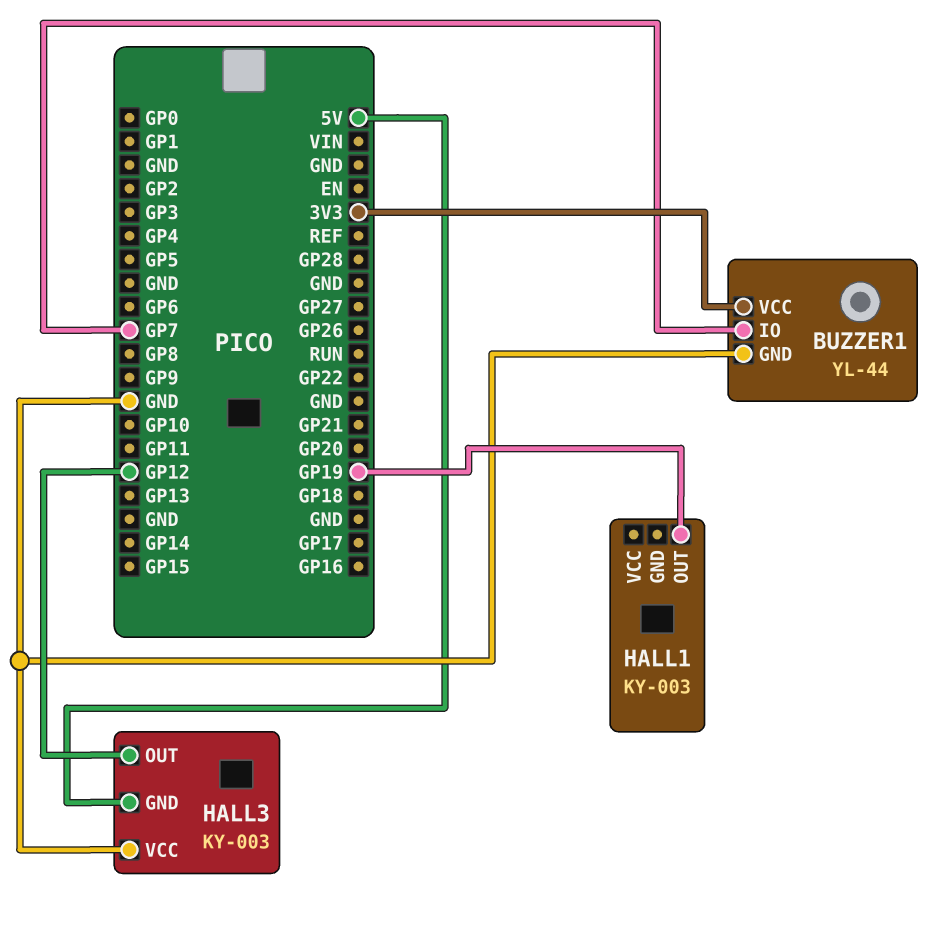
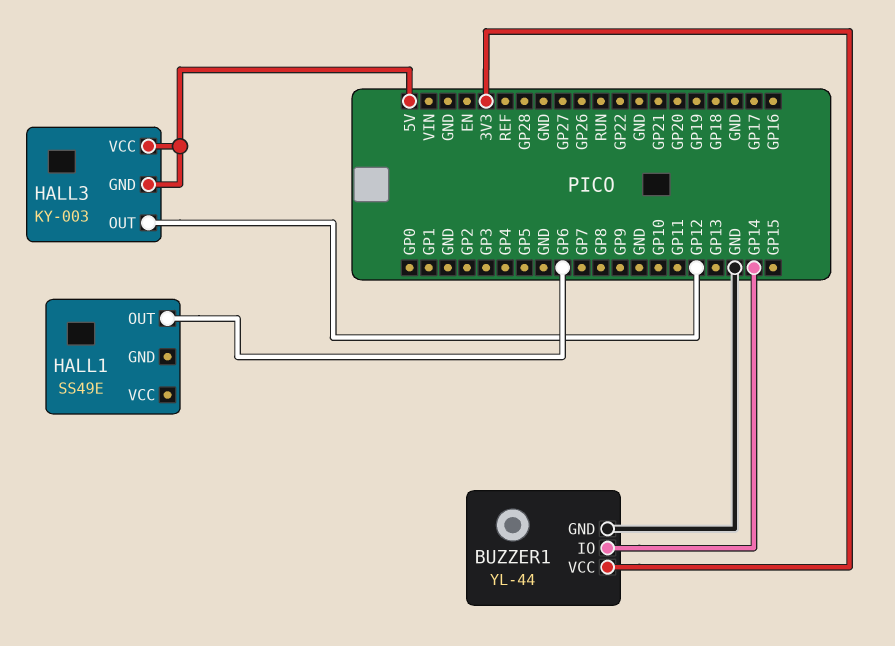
BUZZER1 pin IO: GP7 -> GP14
HALL1: KY-003 -> SS49E
HALL1 pin OUT: GP19 -> GP6
HALL3 pin VCC: GND -> 5V

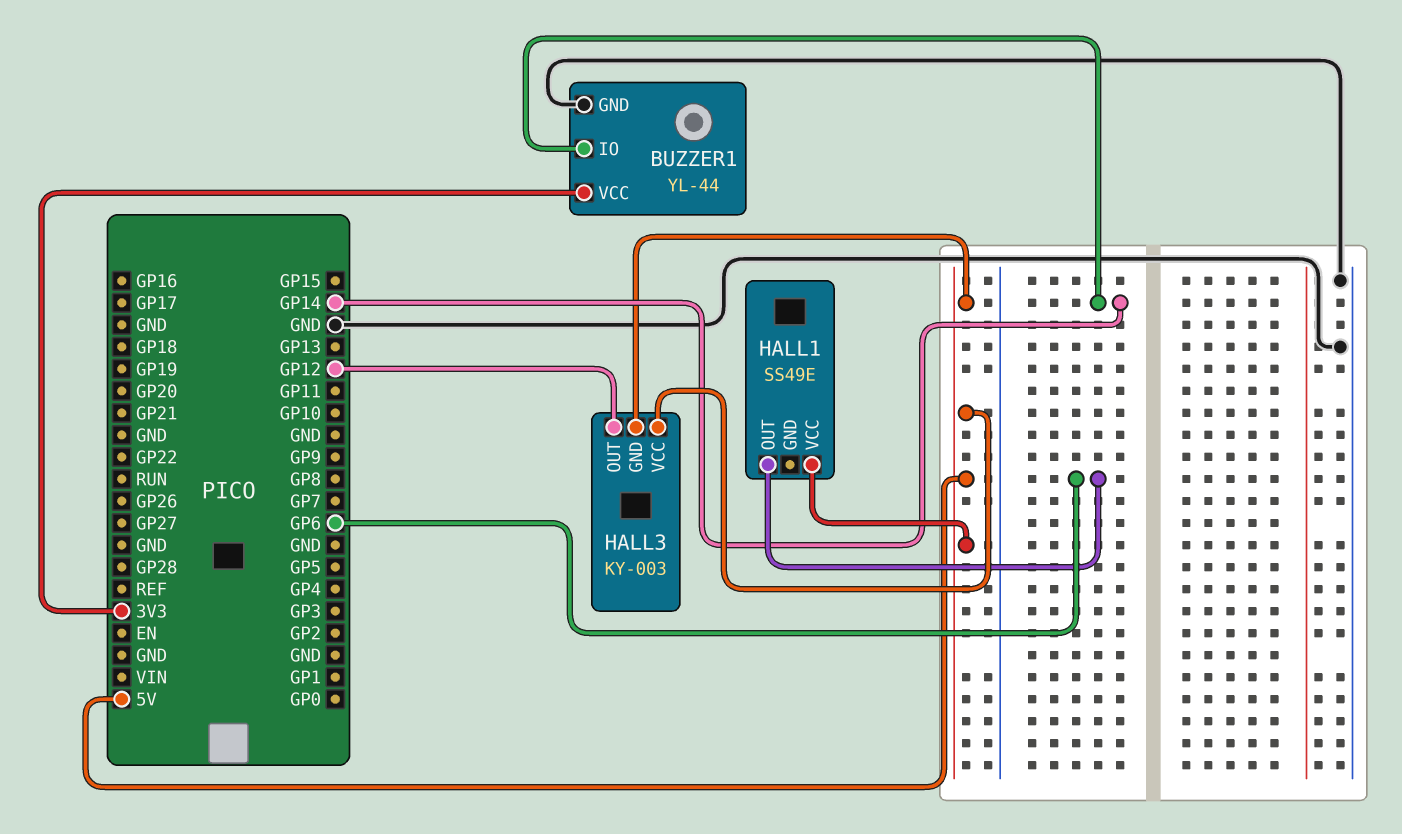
HALL1 pin VCC: none -> 5V

